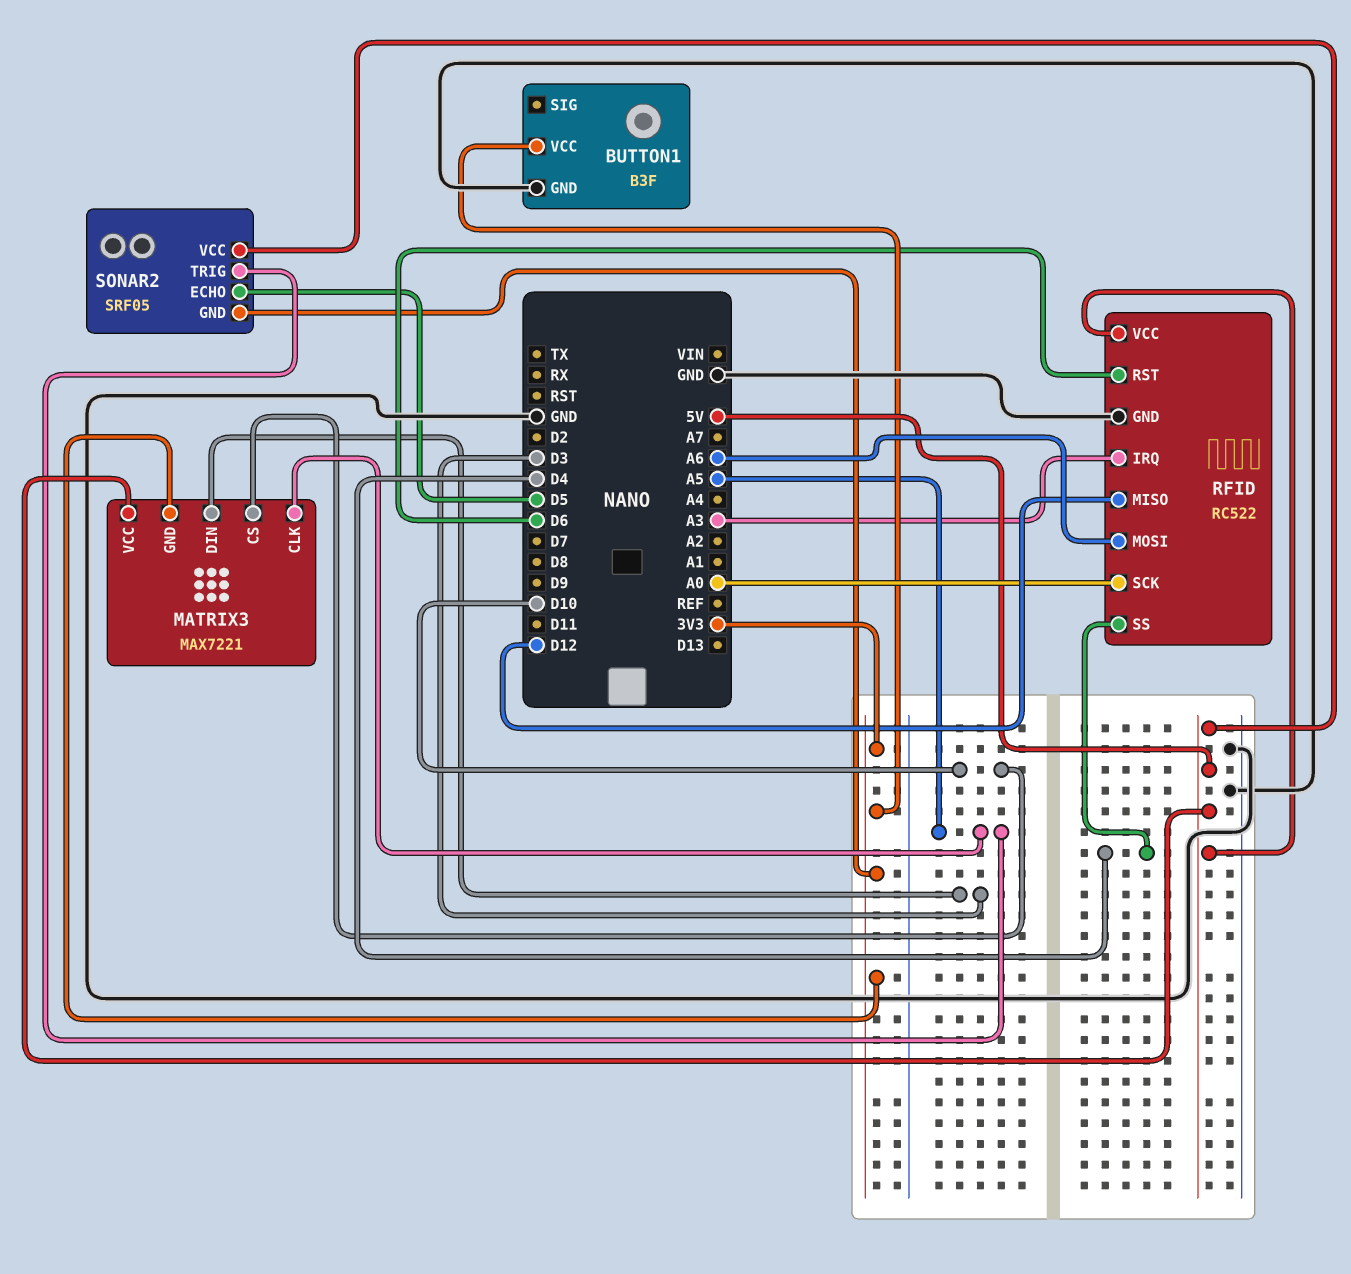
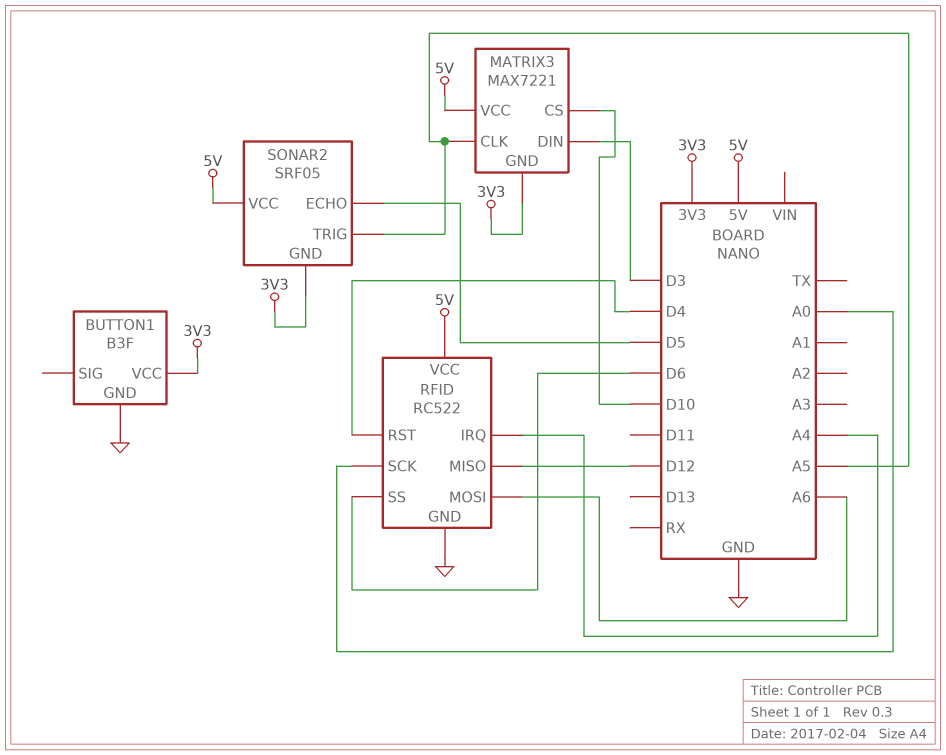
RFID pin IRQ: A3 -> A4
RFID pin RST: D6 -> D4
RFID pin SS: D4 -> D6

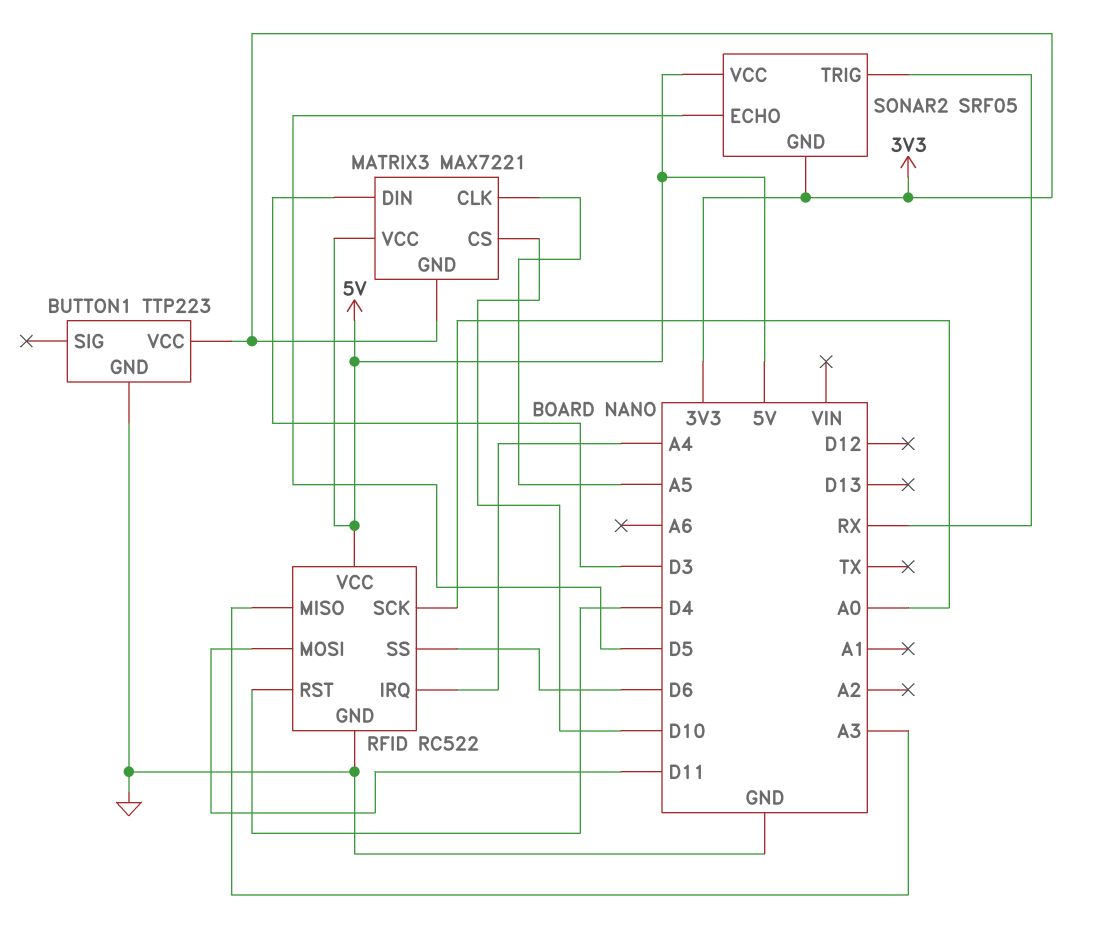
BUTTON1: B3F -> TTP223
RFID pin MISO: D12 -> A3
RFID pin MOSI: A6 -> D11
SONAR2 pin TRIG: A5 -> RX

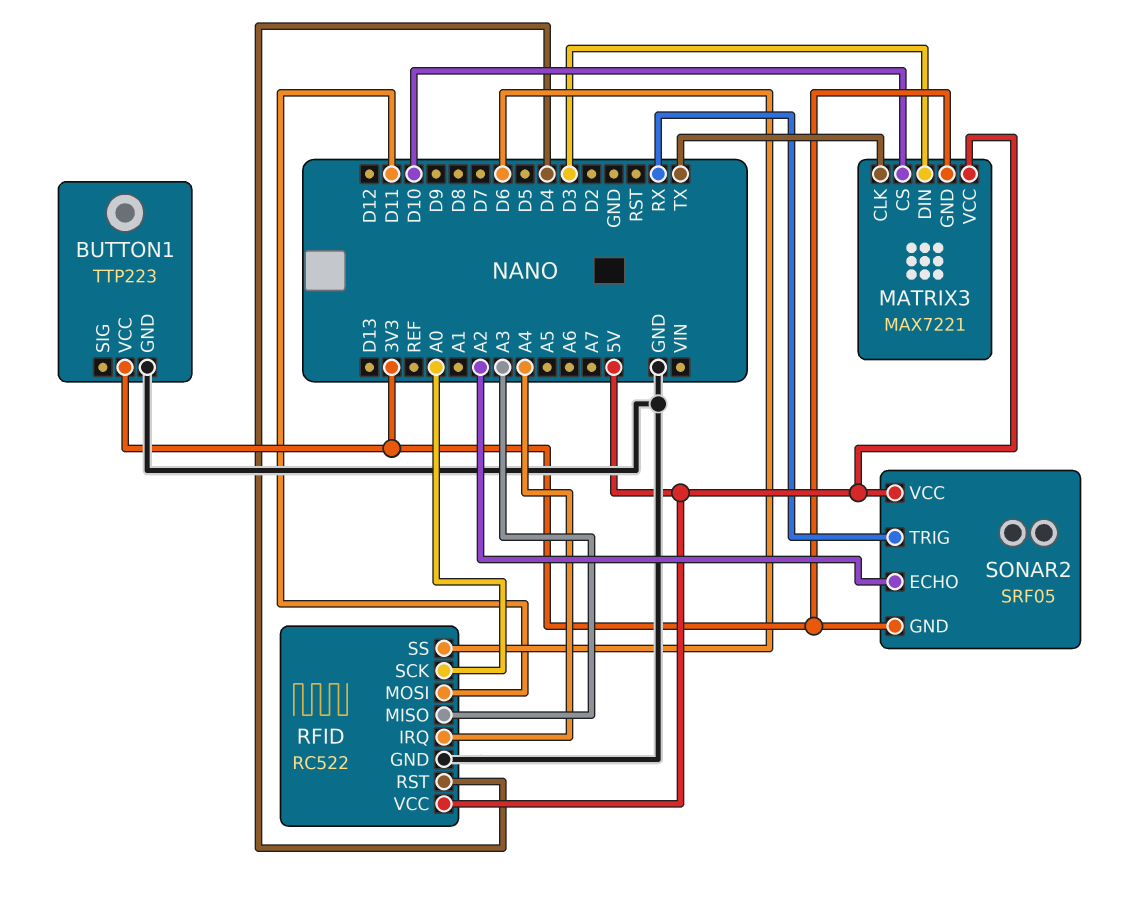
MATRIX3 pin CLK: A5 -> TX
SONAR2 pin ECHO: D5 -> A2

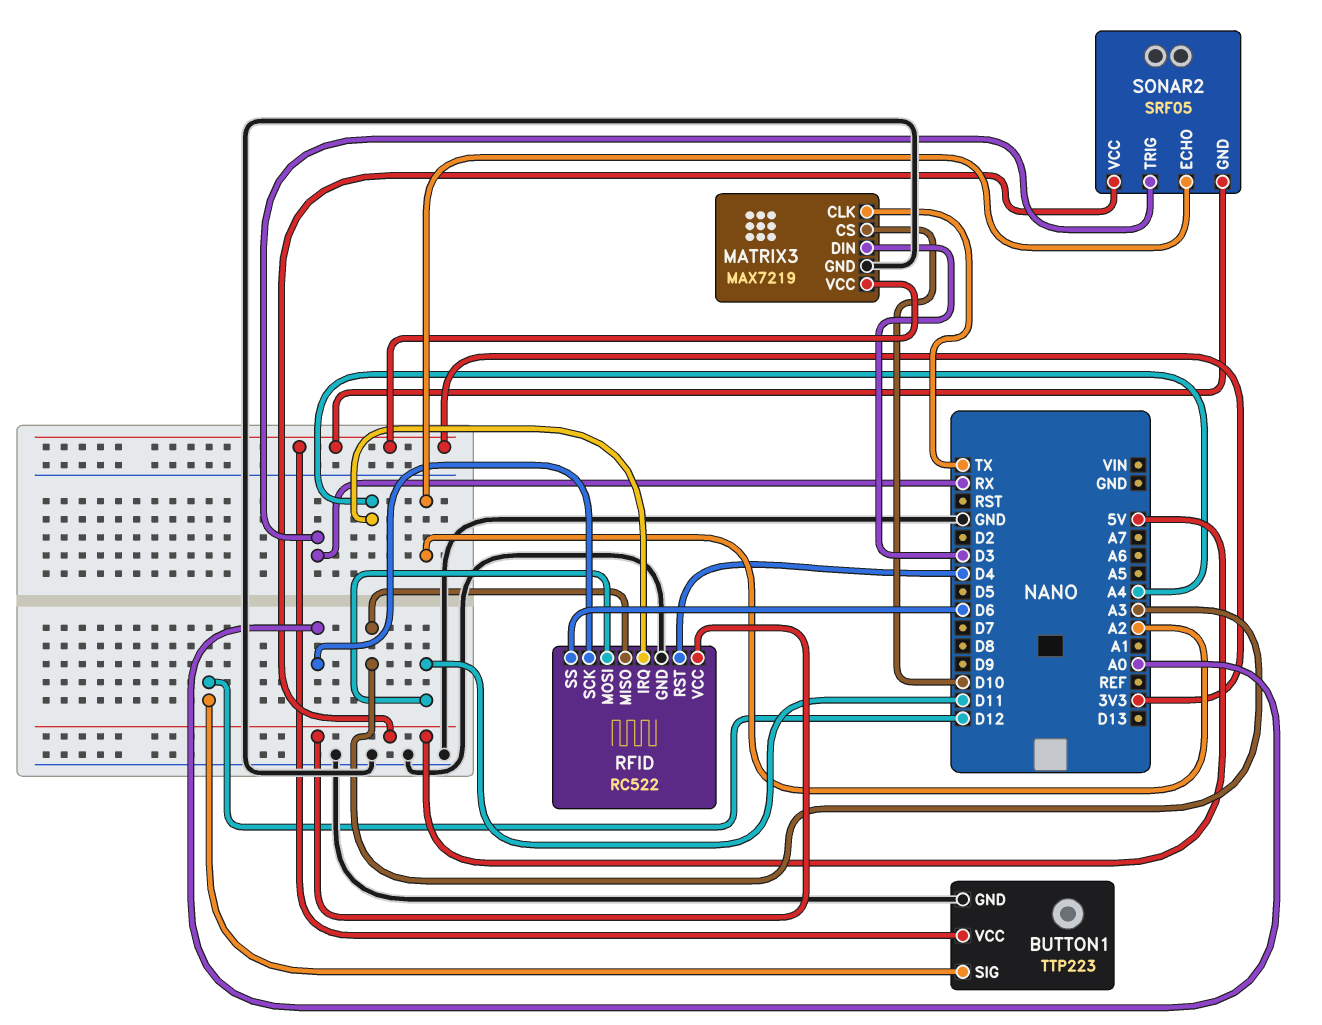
BUTTON1 pin SIG: none -> D12
MATRIX3: MAX7221 -> MAX7219
MATRIX3 pin GND: 3V3 -> GND
MATRIX3 pin VCC: 5V -> 3V3

